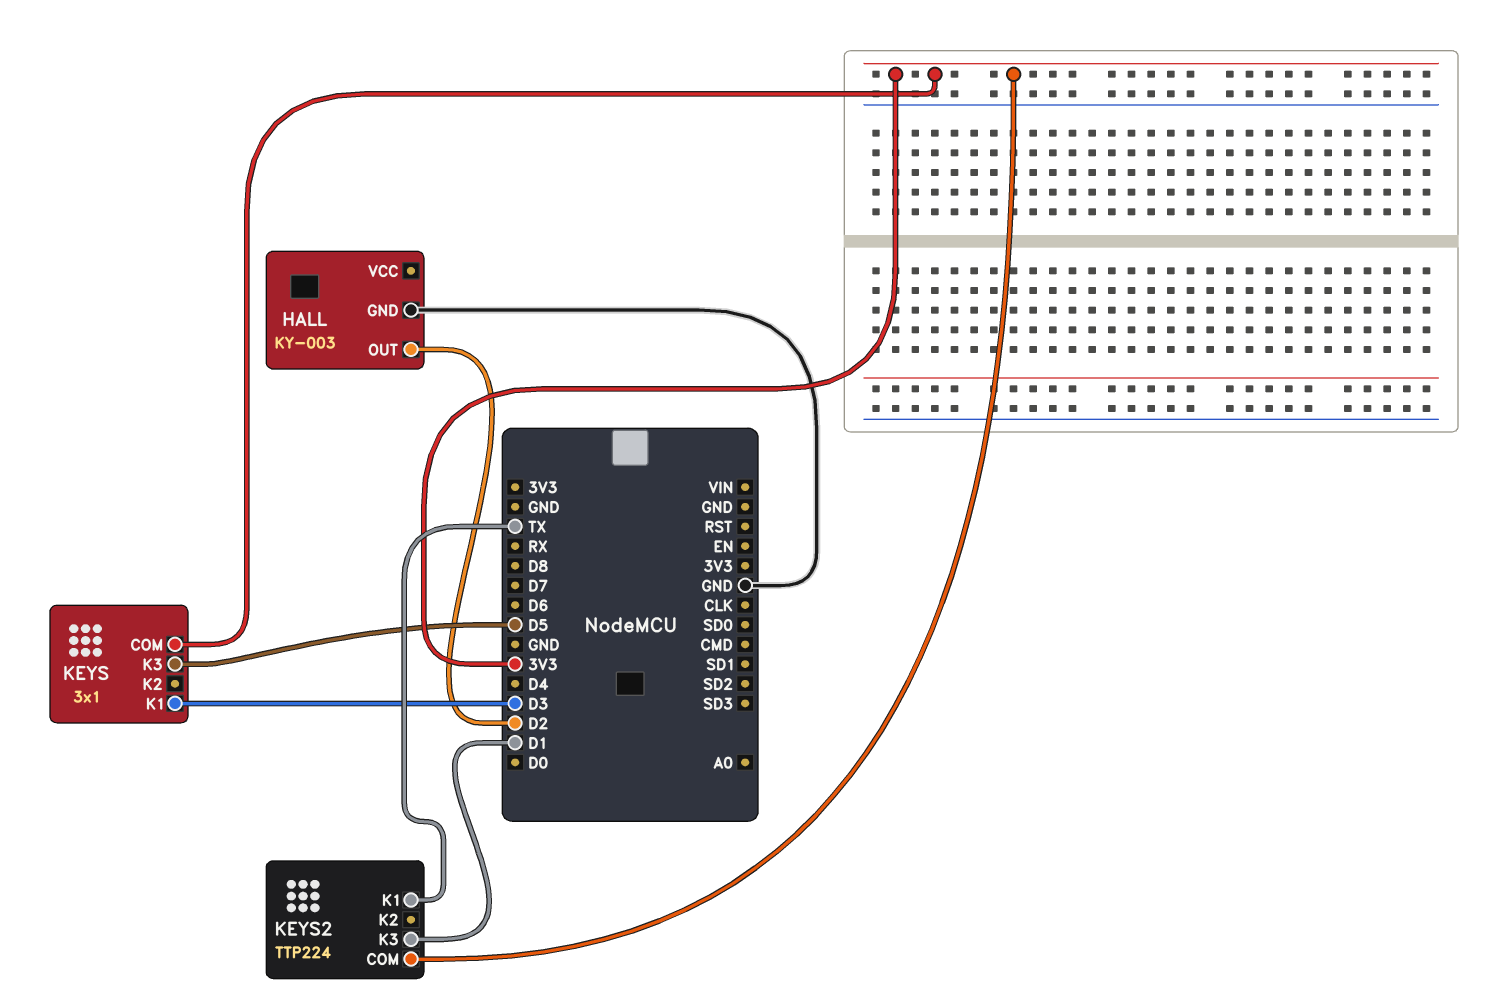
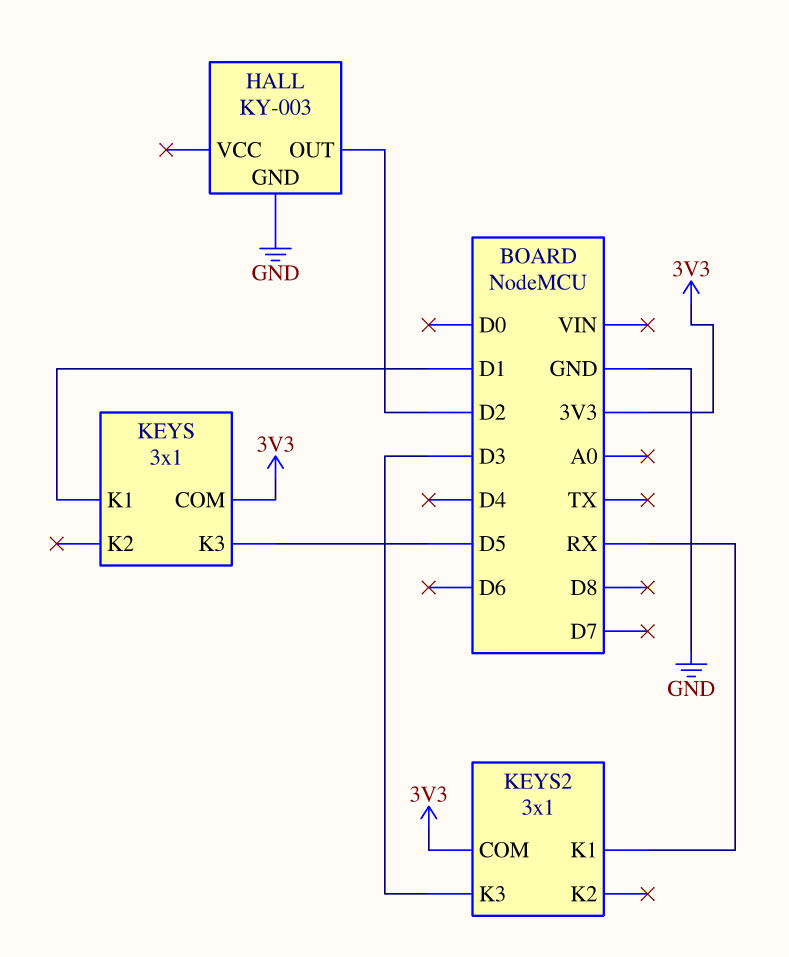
KEYS pin K1: D3 -> D1
KEYS2: TTP224 -> 3x1
KEYS2 pin K1: TX -> RX
KEYS2 pin K3: D1 -> D3

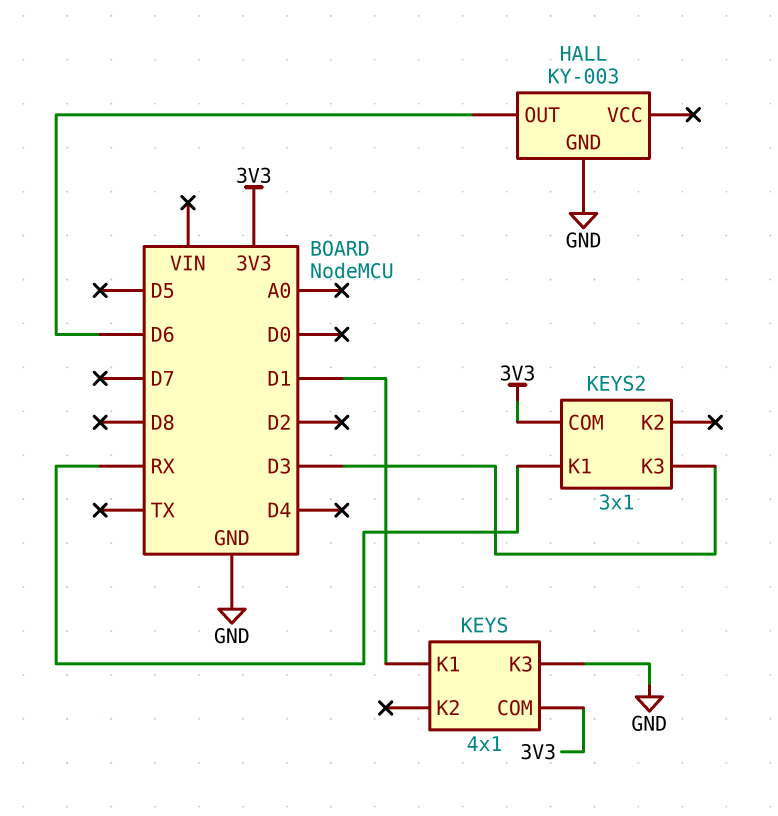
HALL pin OUT: D2 -> D6
KEYS: 3x1 -> 4x1
KEYS pin K3: D5 -> GND

